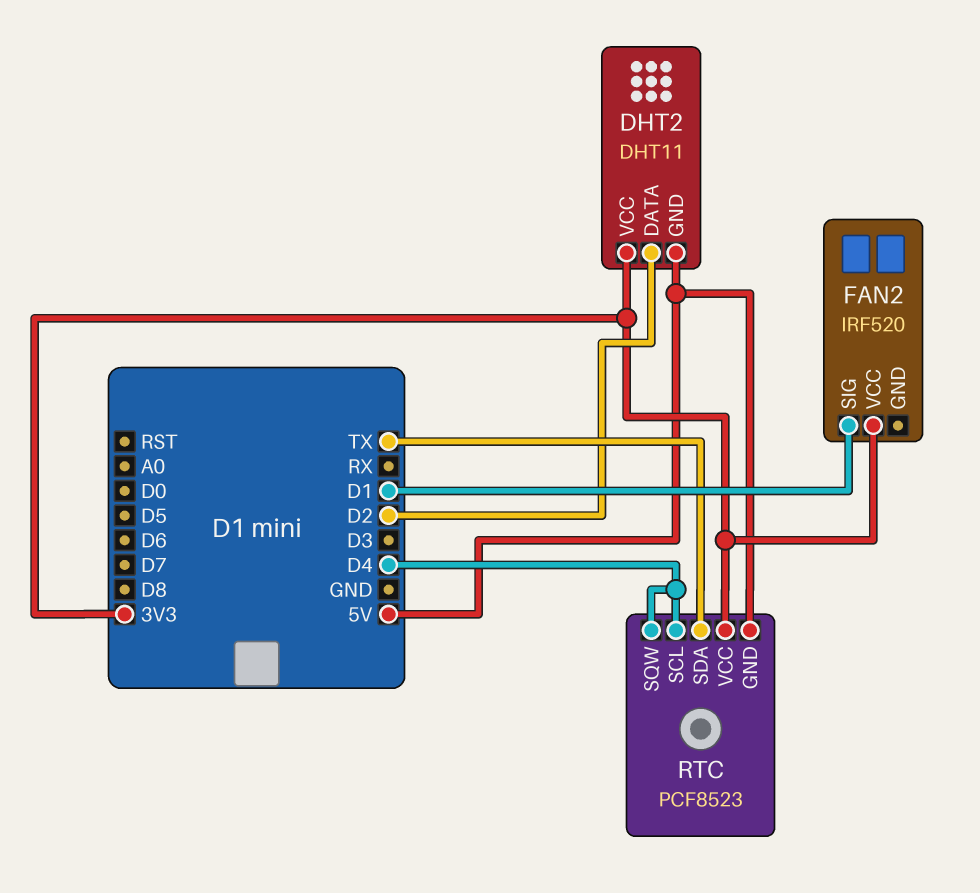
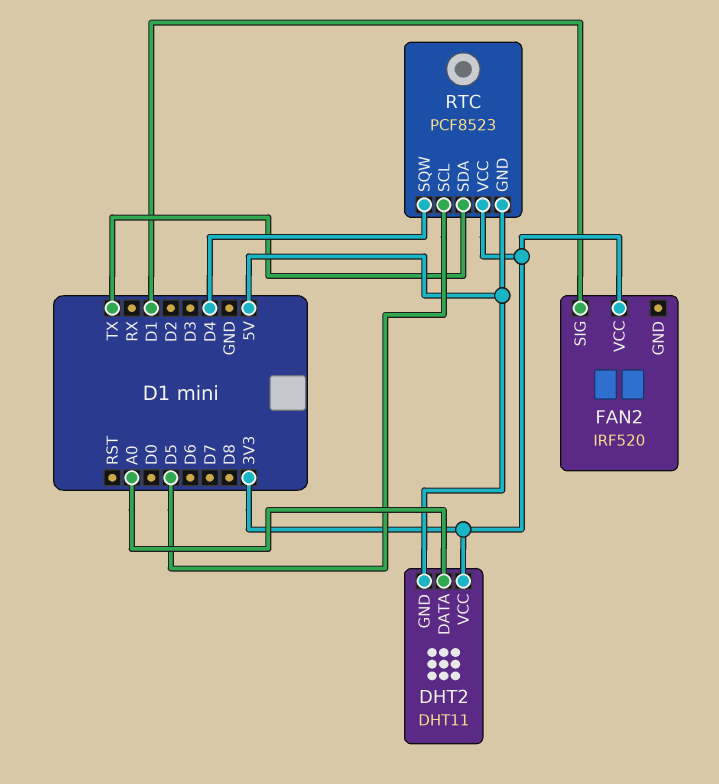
DHT2 pin DATA: D2 -> A0
RTC pin SCL: D4 -> D5

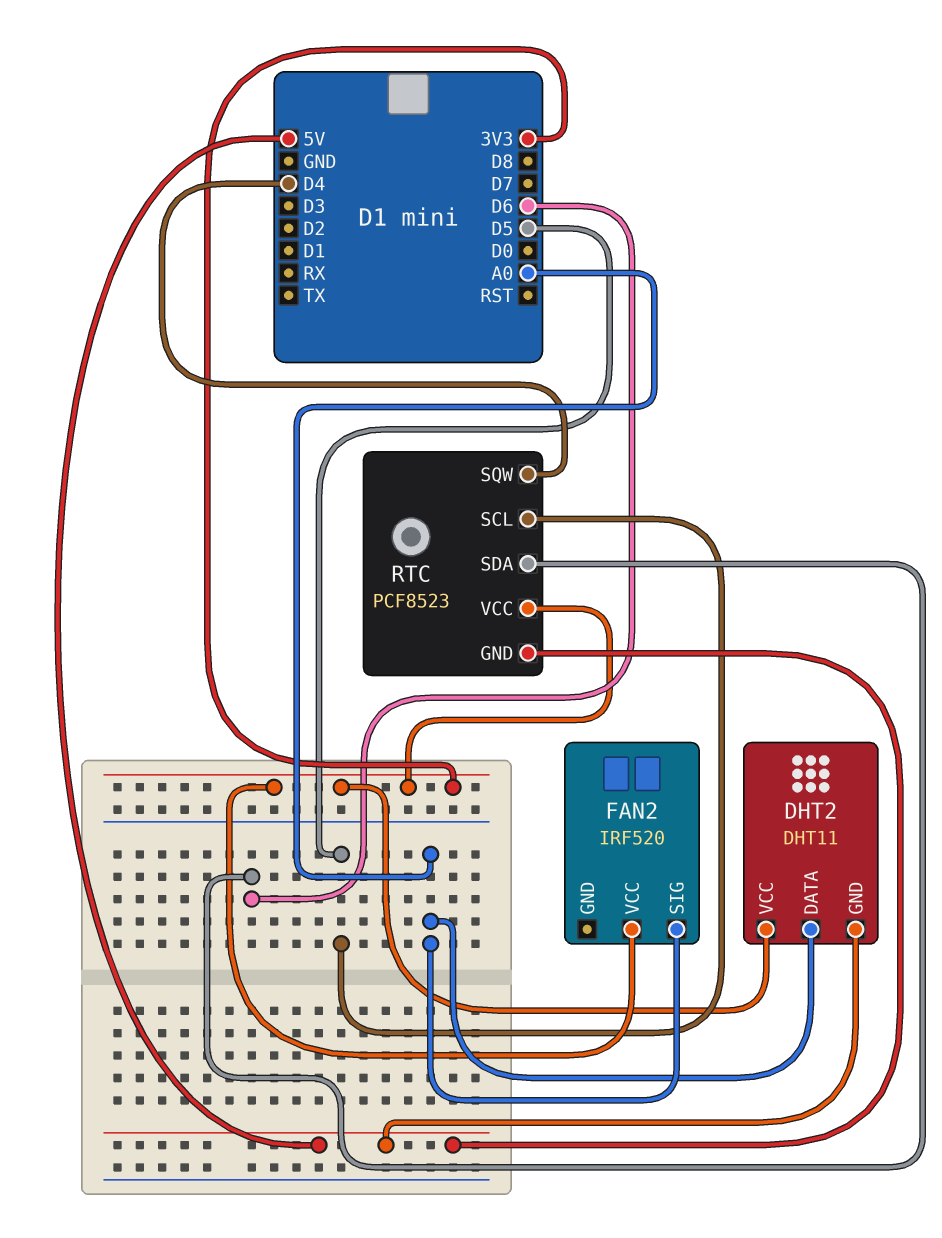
FAN2 pin SIG: D1 -> A0
RTC pin SDA: TX -> D6

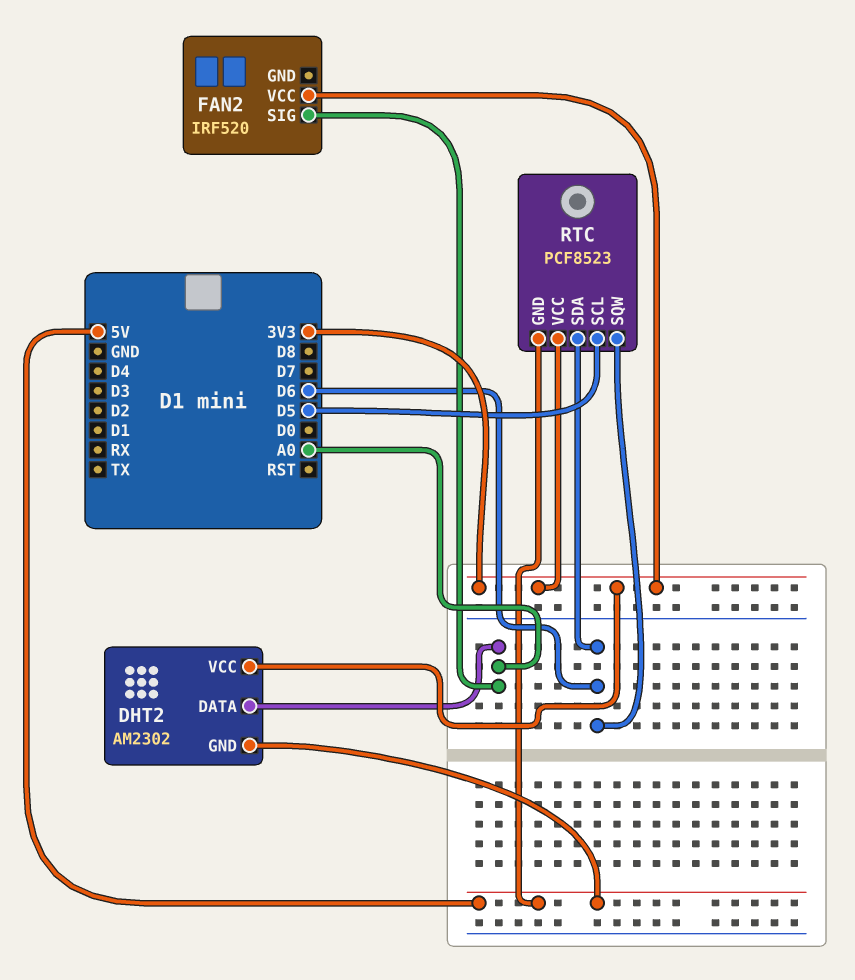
DHT2: DHT11 -> AM2302
RTC pin SQW: D4 -> D6

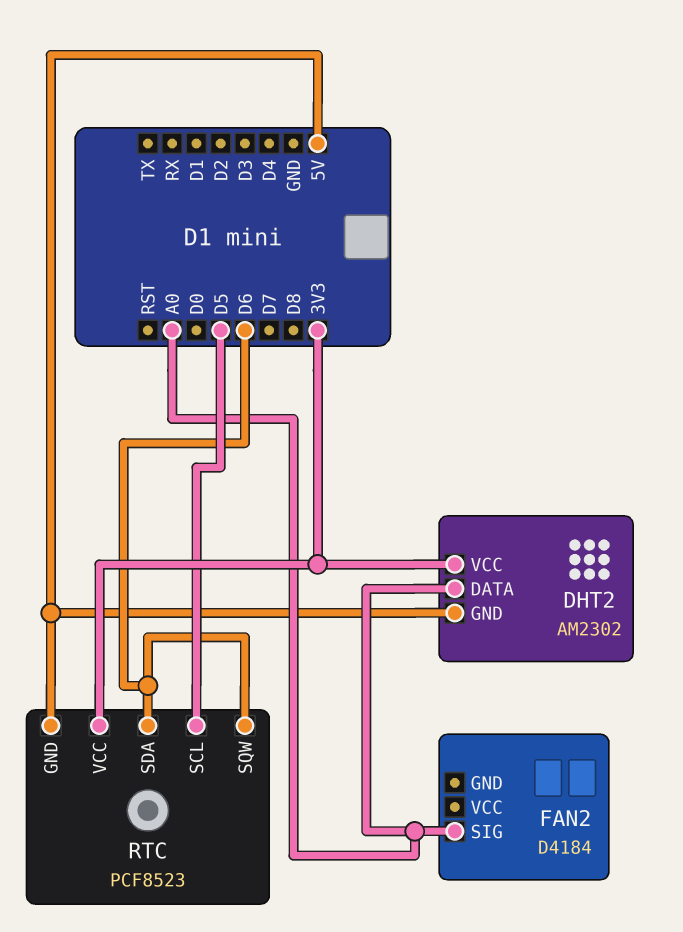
FAN2: IRF520 -> D4184
FAN2 pin VCC: 3V3 -> none

